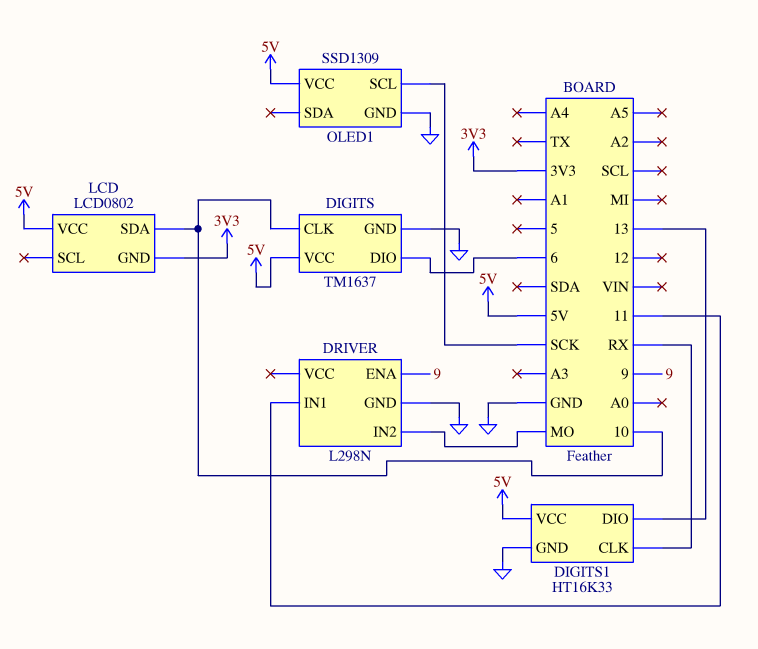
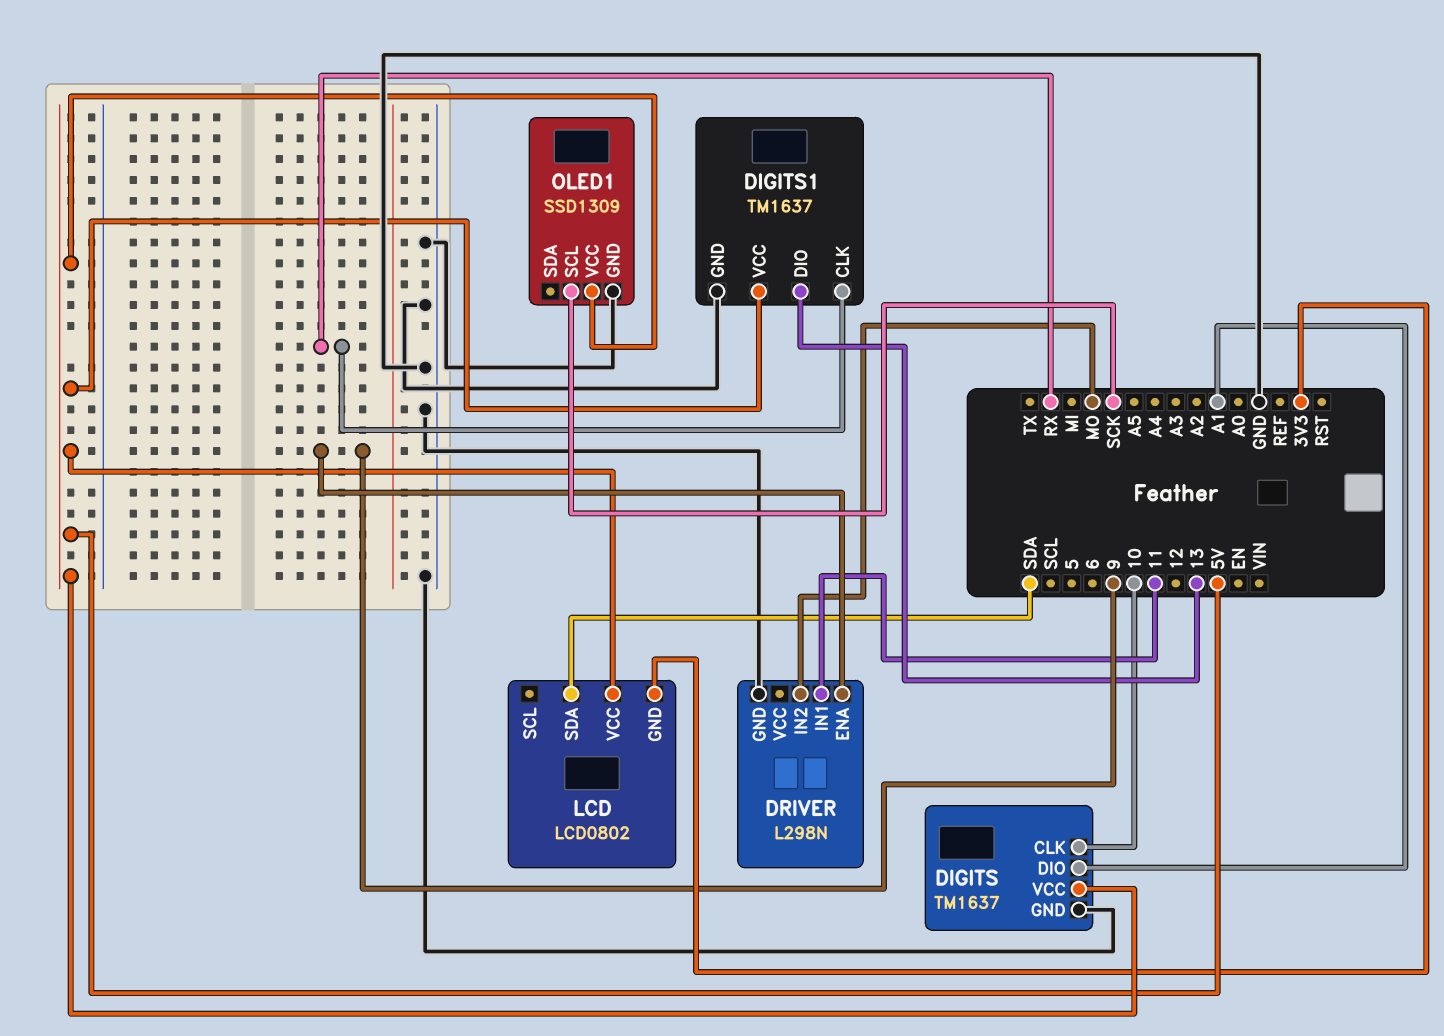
DIGITS pin DIO: 6 -> A1
DIGITS1: HT16K33 -> TM1637
LCD pin SDA: 10 -> SDA

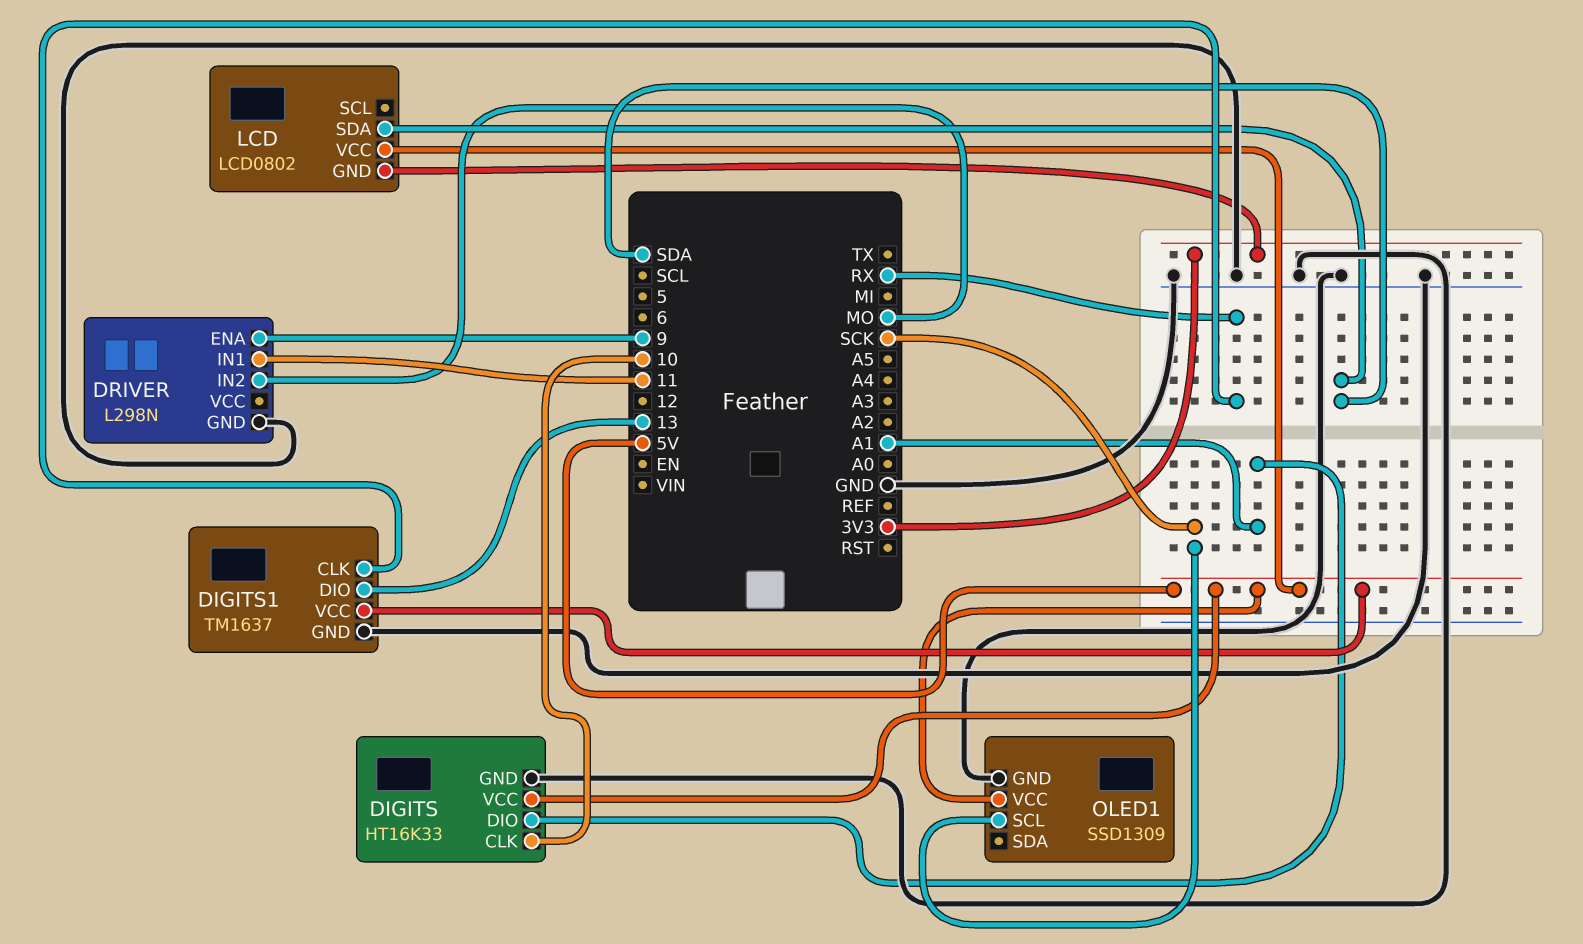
DIGITS: TM1637 -> HT16K33

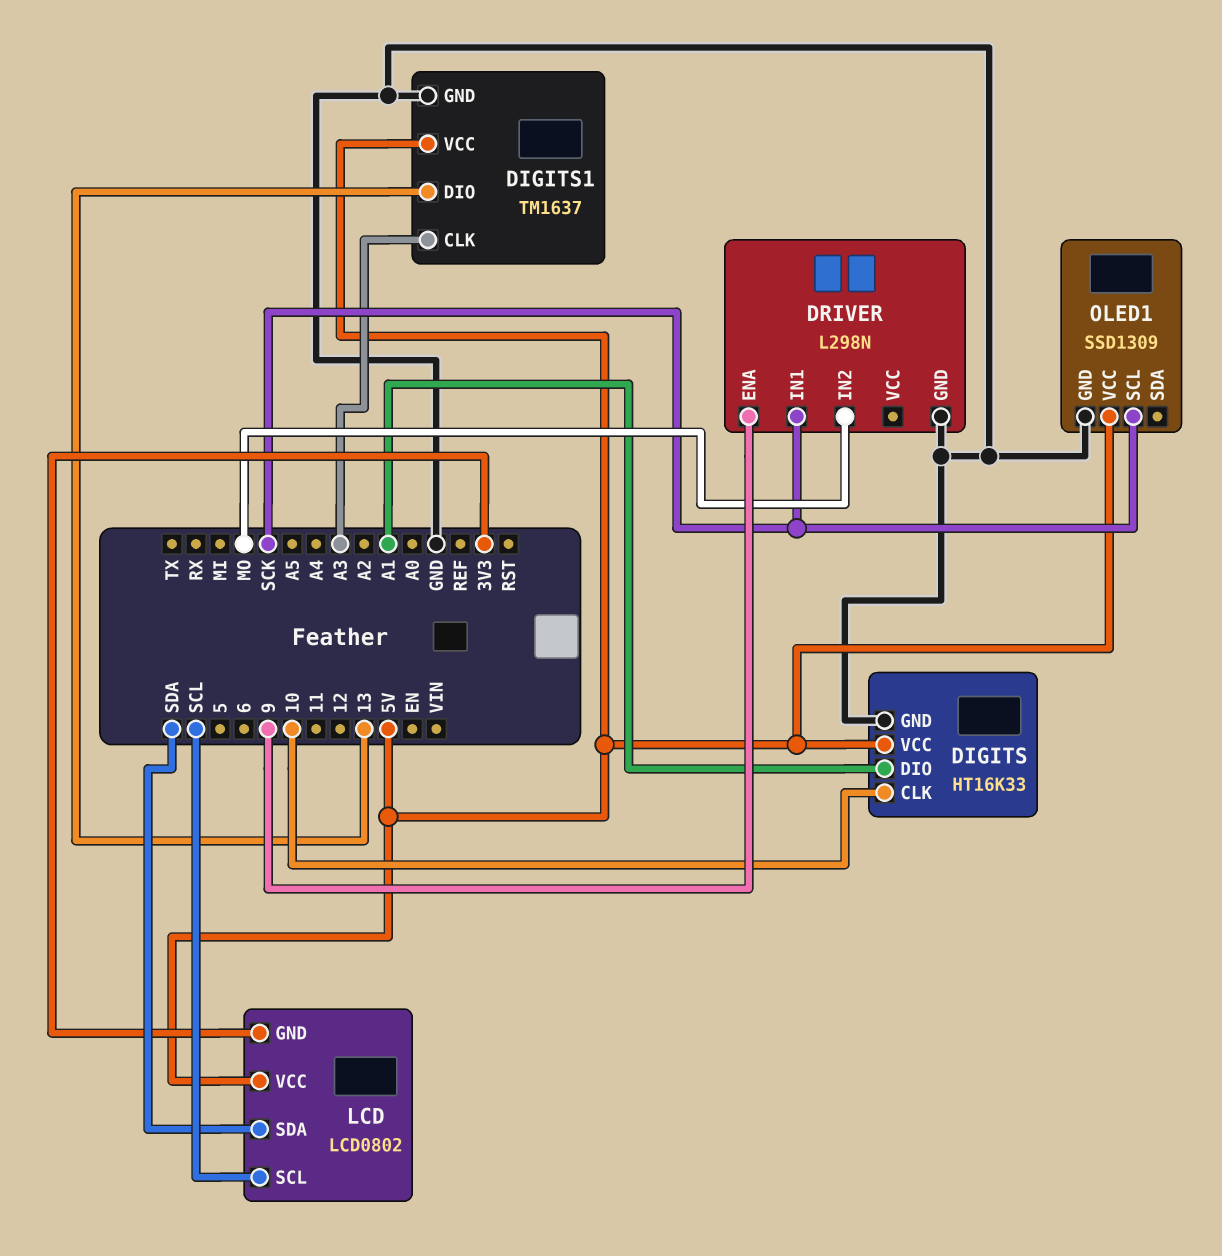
DIGITS1 pin CLK: RX -> A3
DRIVER pin IN1: 11 -> SCK
LCD pin SCL: none -> SCL

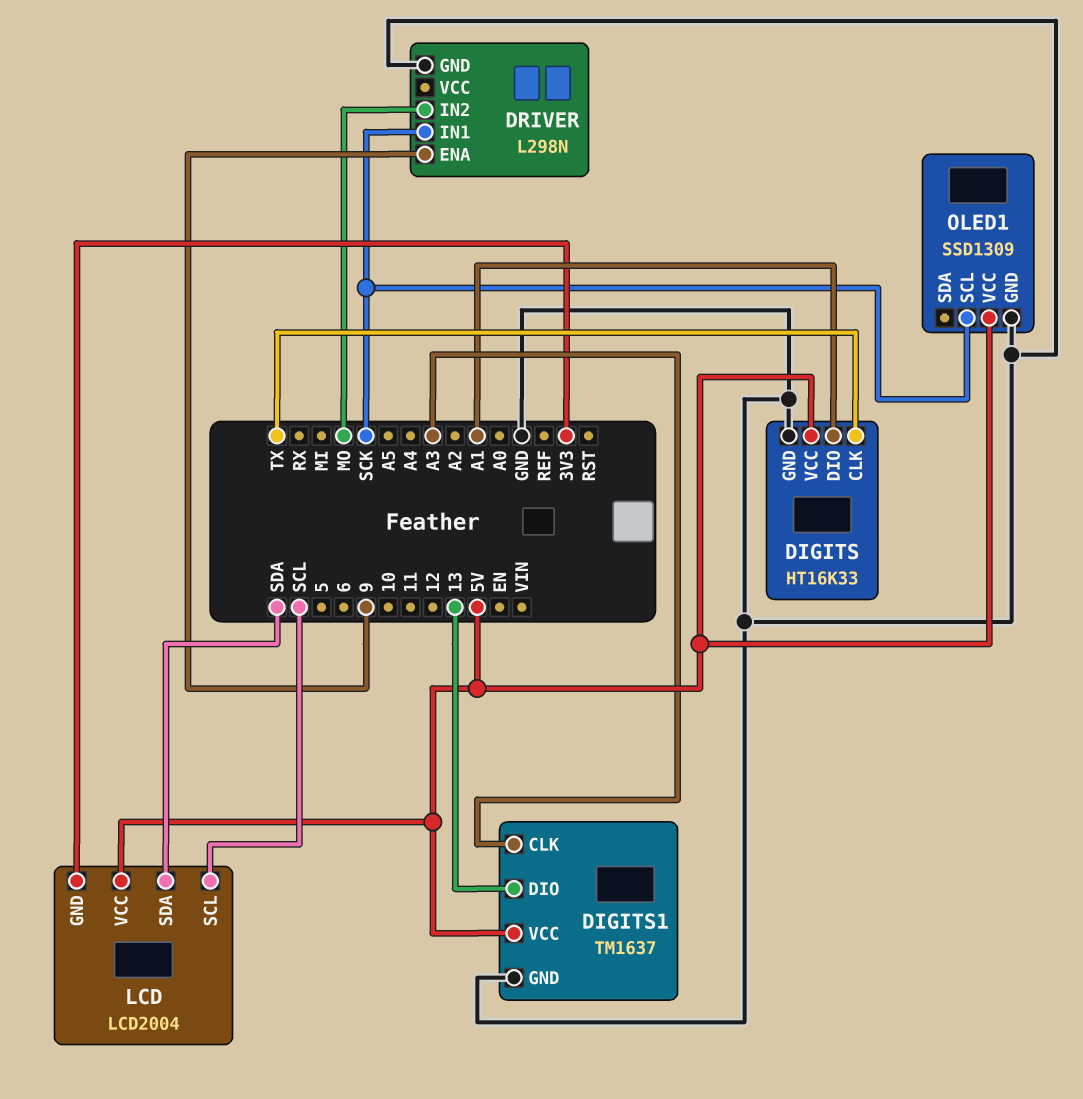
DIGITS pin CLK: 10 -> TX
LCD: LCD0802 -> LCD2004

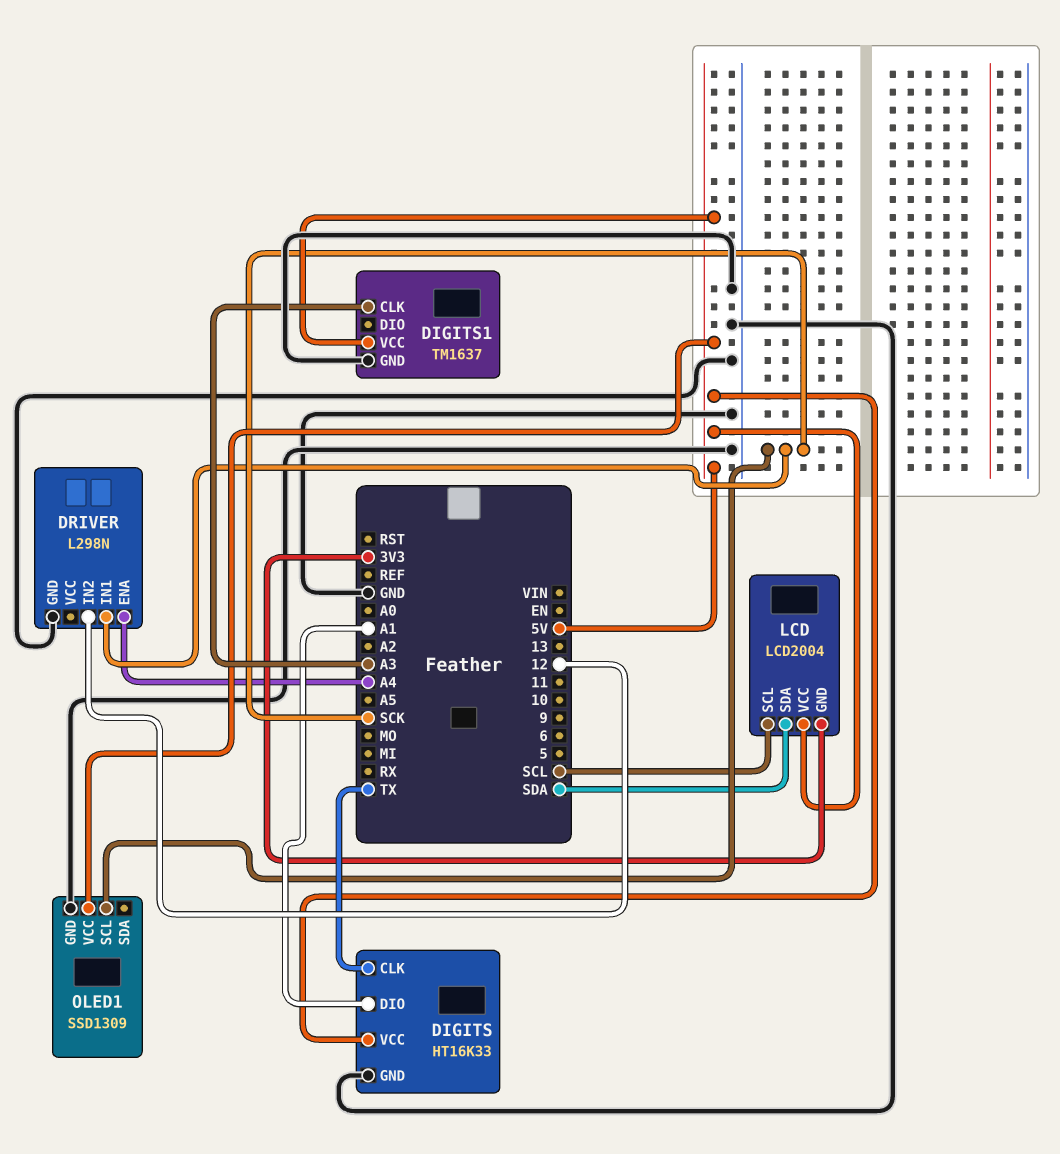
DIGITS1 pin DIO: 13 -> none
DRIVER pin ENA: 9 -> A4
DRIVER pin IN2: MO -> 12

